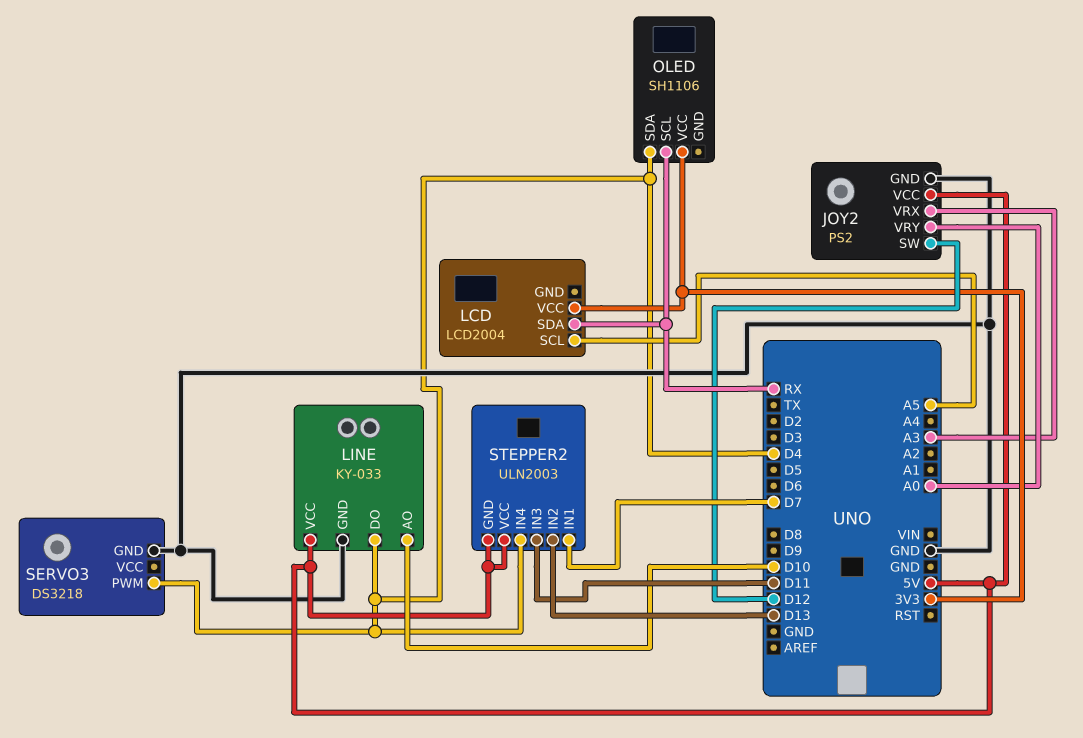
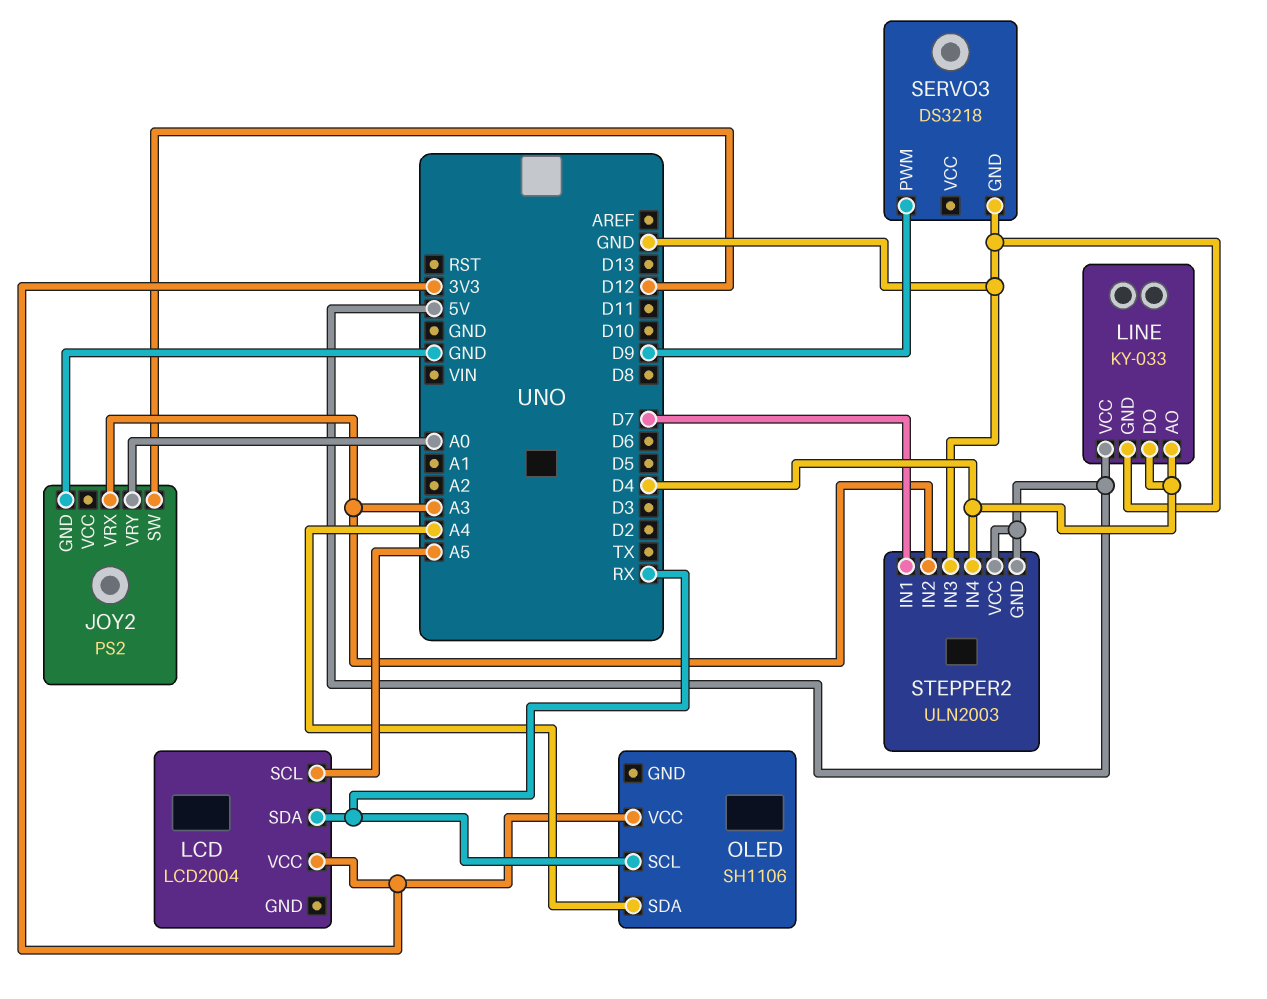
JOY2 pin VCC: 5V -> none
LINE pin AO: D10 -> D4
OLED pin SDA: D4 -> A4
SERVO3 pin PWM: D4 -> D9
STEPPER2 pin IN2: D13 -> A3
STEPPER2 pin IN3: D11 -> GND

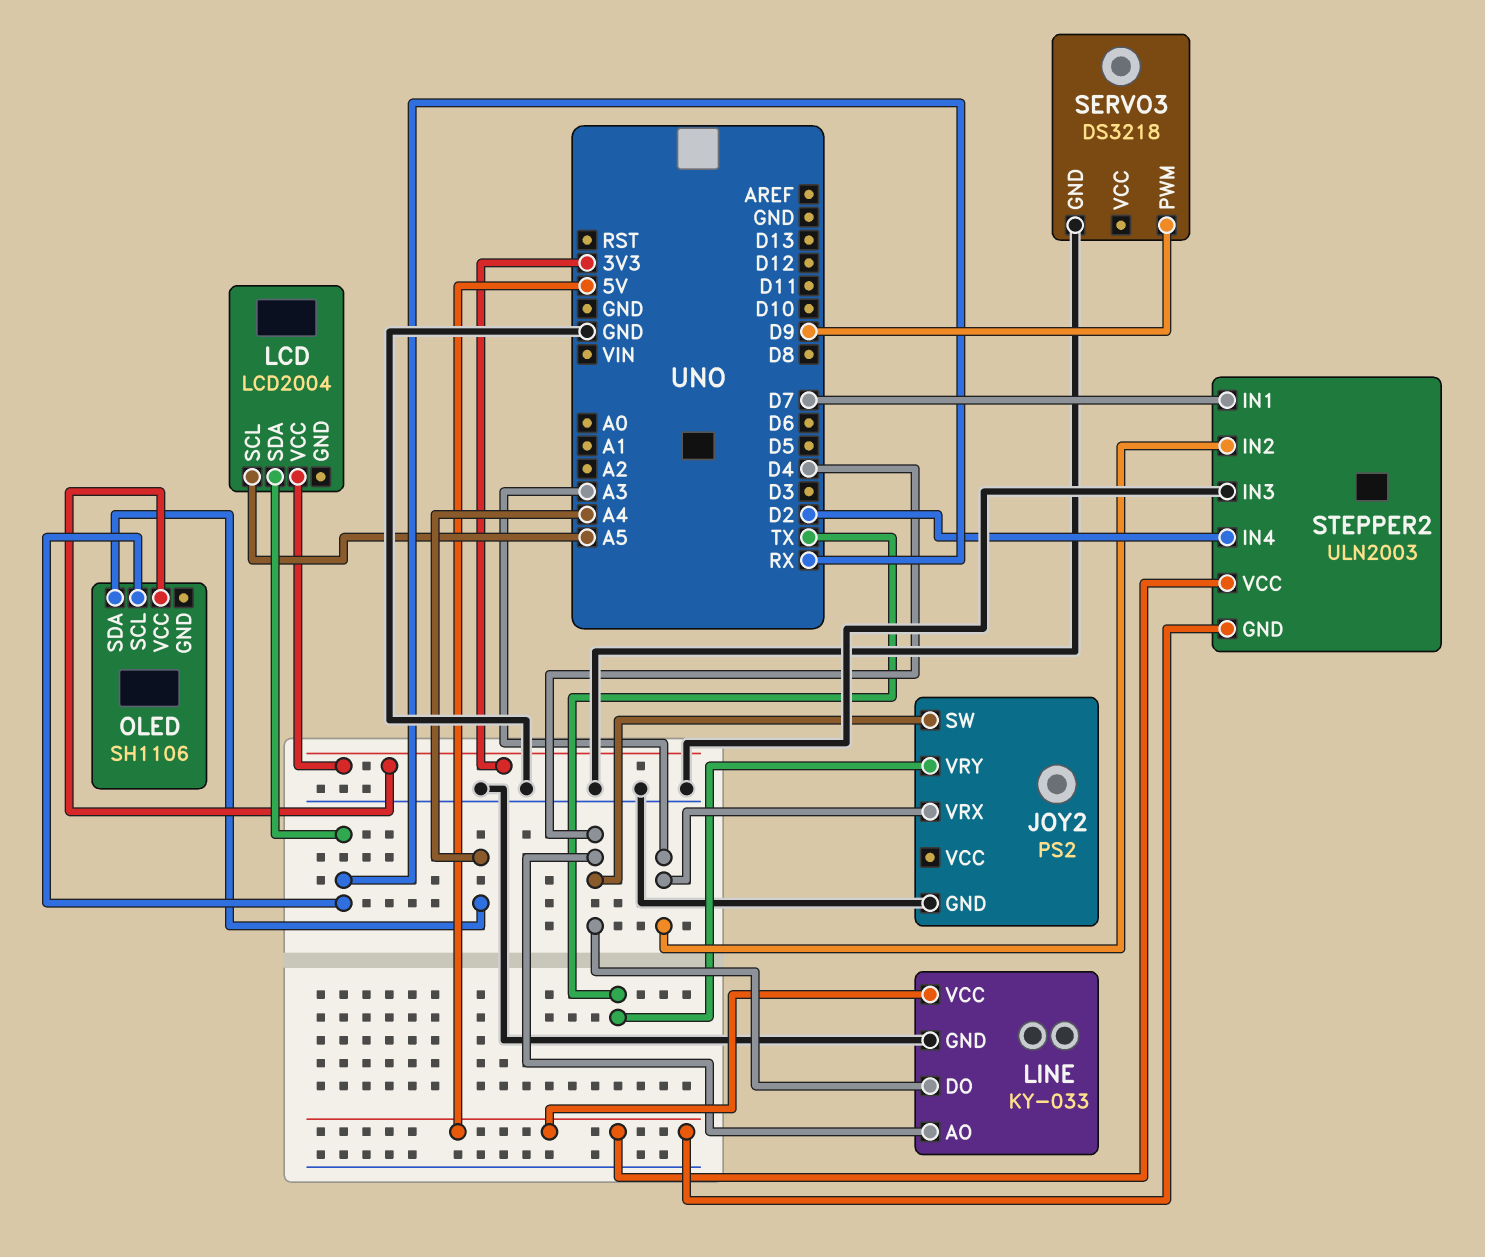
JOY2 pin SW: D12 -> D4
JOY2 pin VRY: A0 -> TX
STEPPER2 pin IN4: D4 -> D2

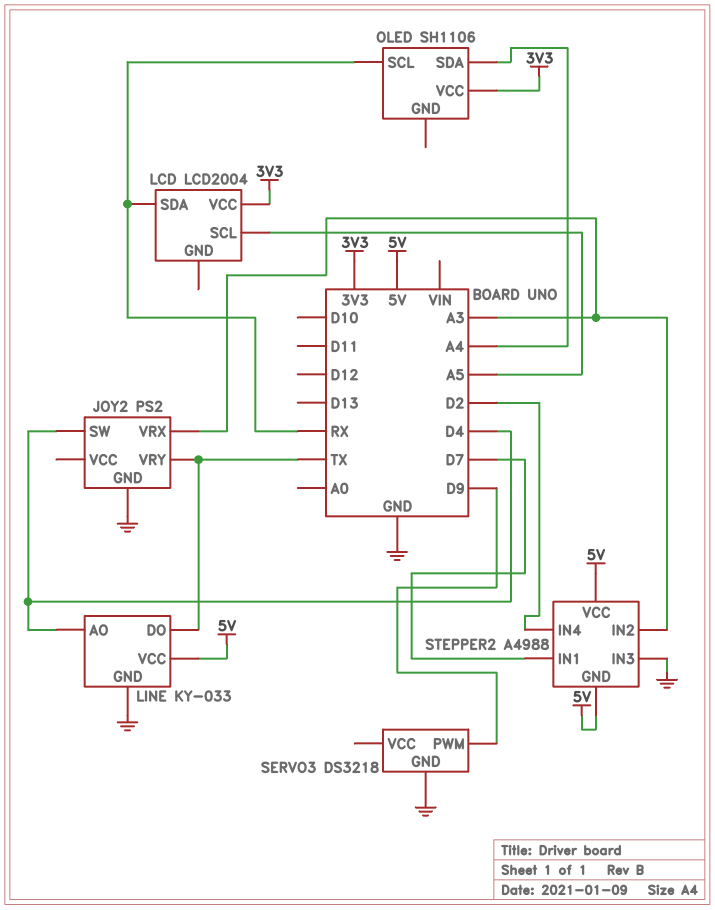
LINE pin DO: D4 -> TX
STEPPER2: ULN2003 -> A4988

